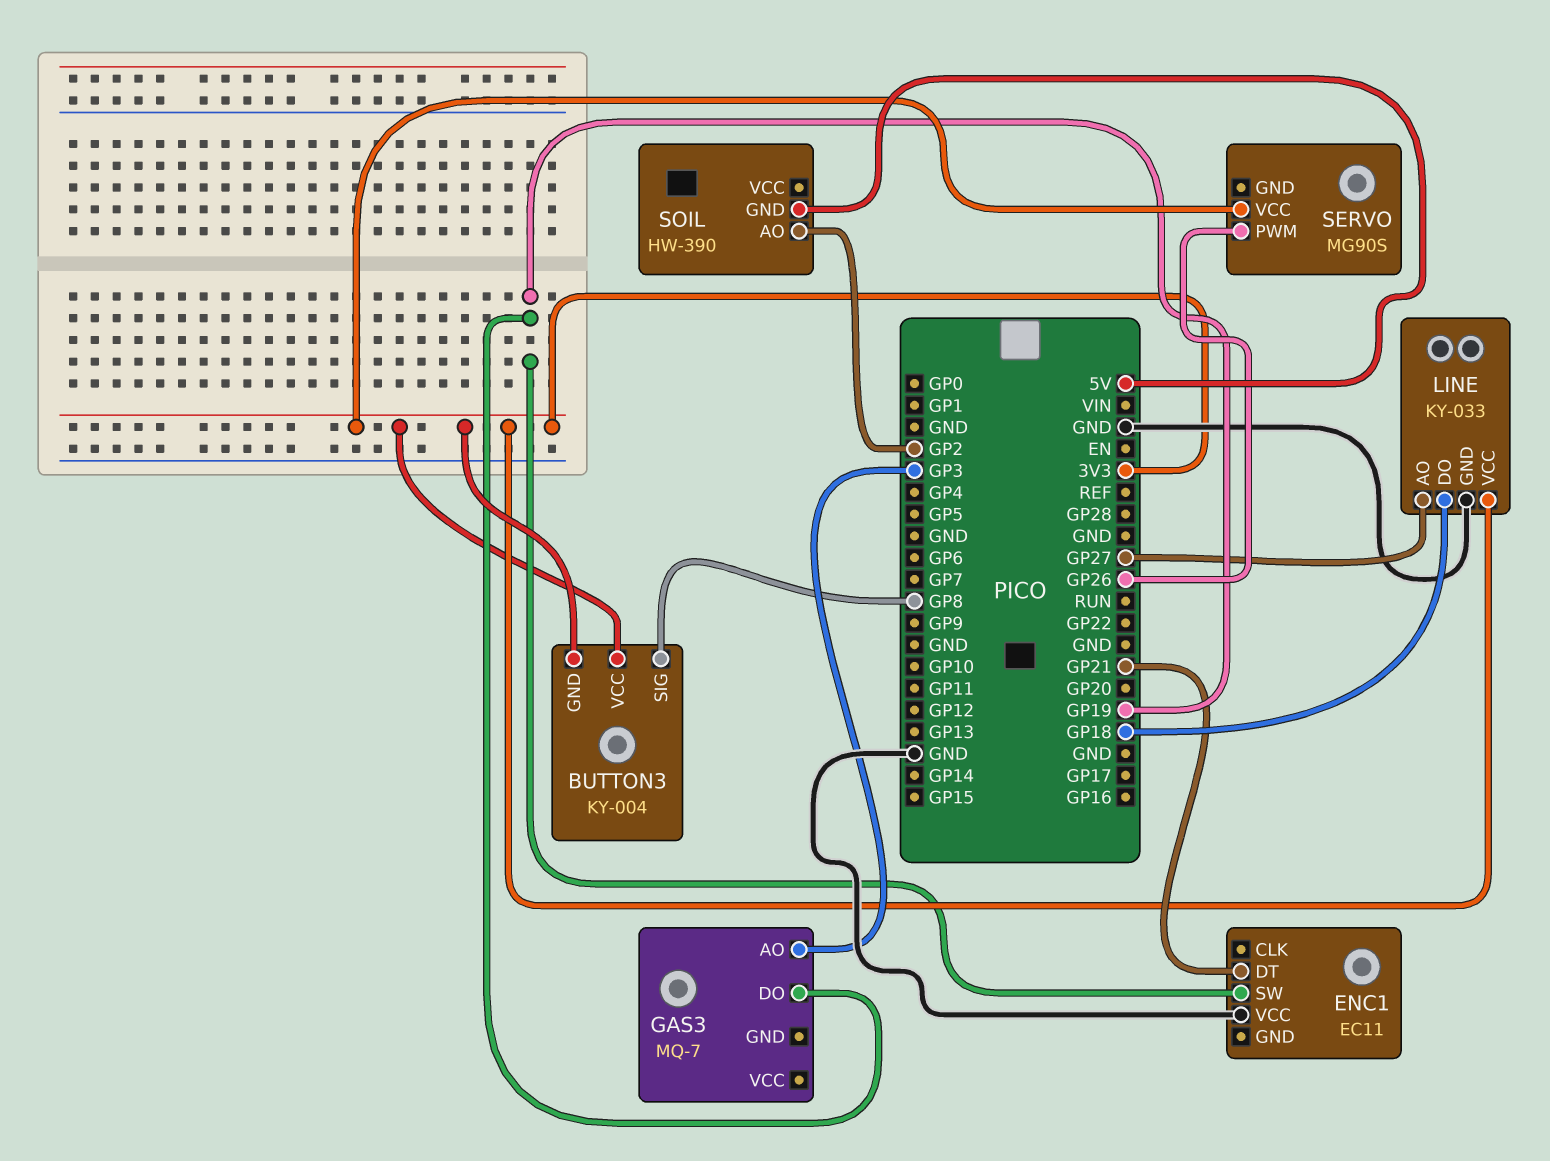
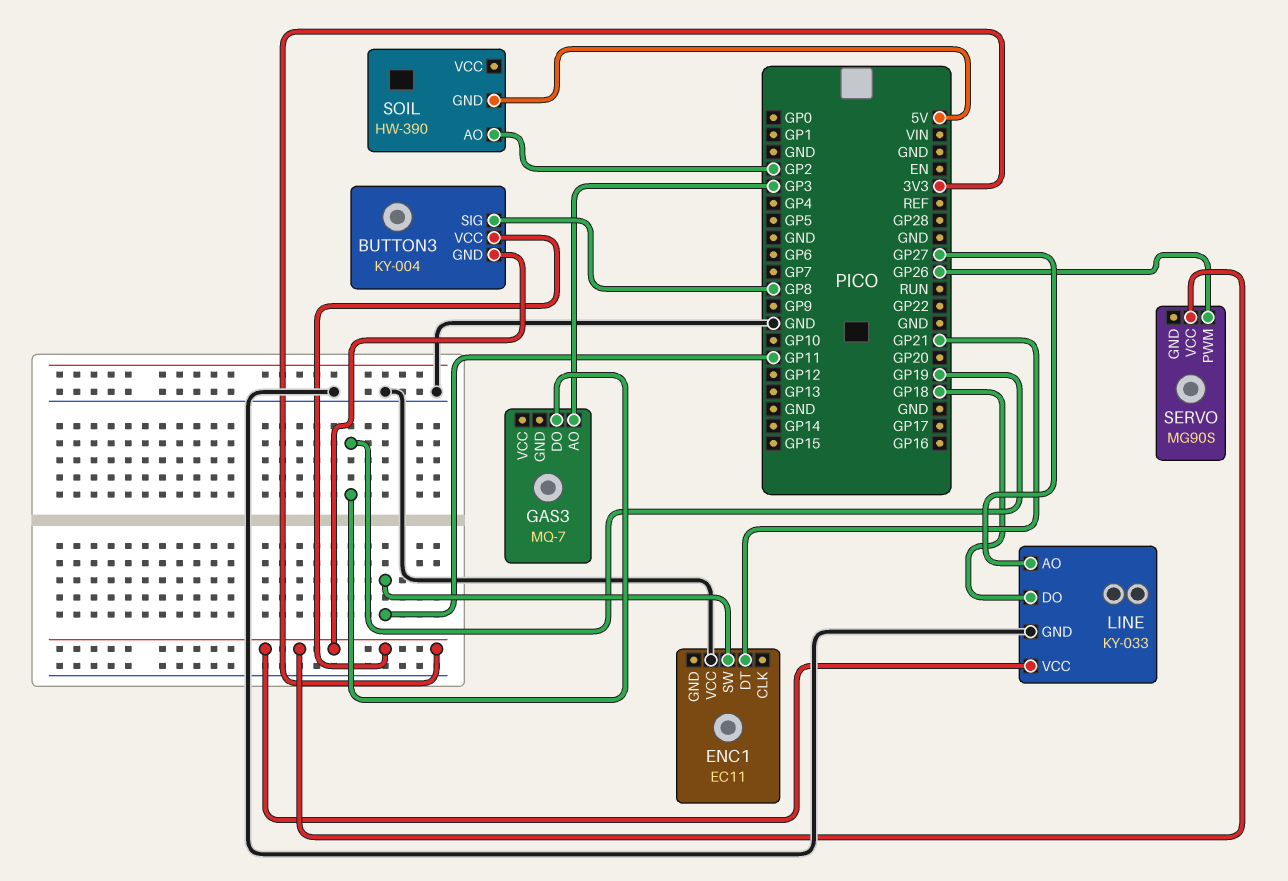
ENC1 pin SW: GP19 -> GP11

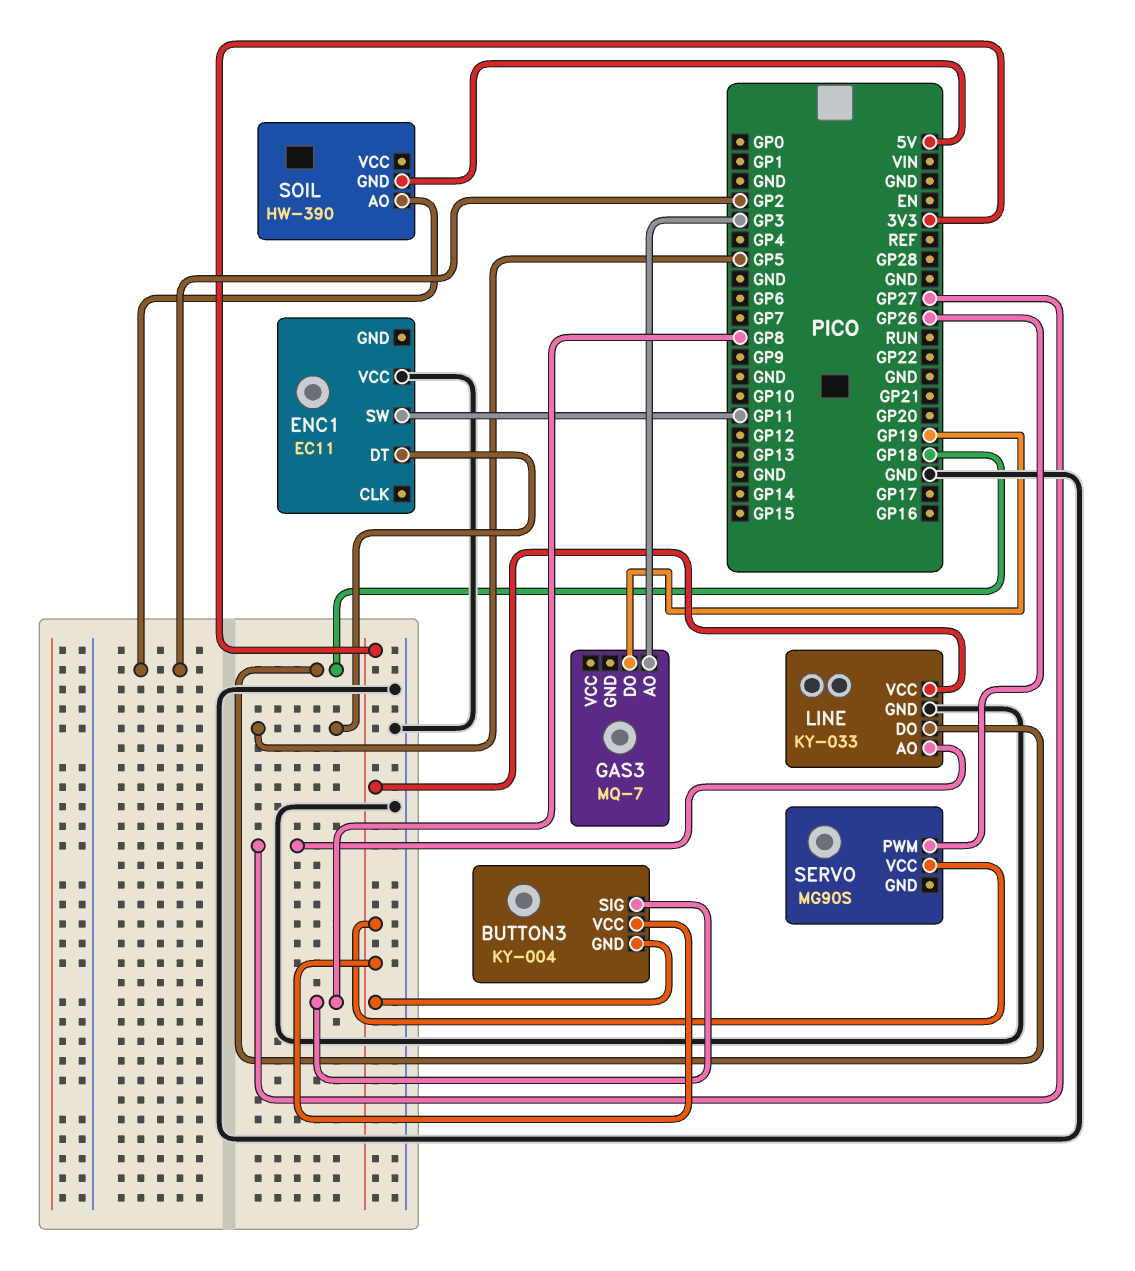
ENC1 pin DT: GP21 -> GP5

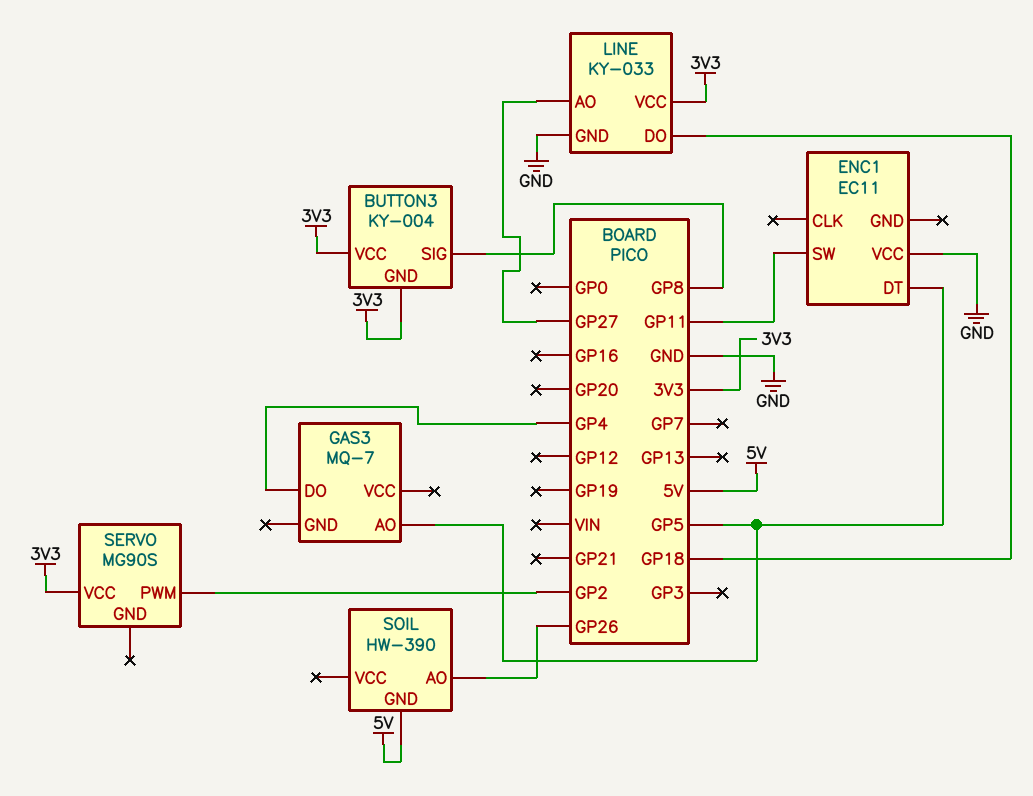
GAS3 pin AO: GP3 -> GP5
GAS3 pin DO: GP19 -> GP4
SERVO pin PWM: GP26 -> GP2
SOIL pin AO: GP2 -> GP26

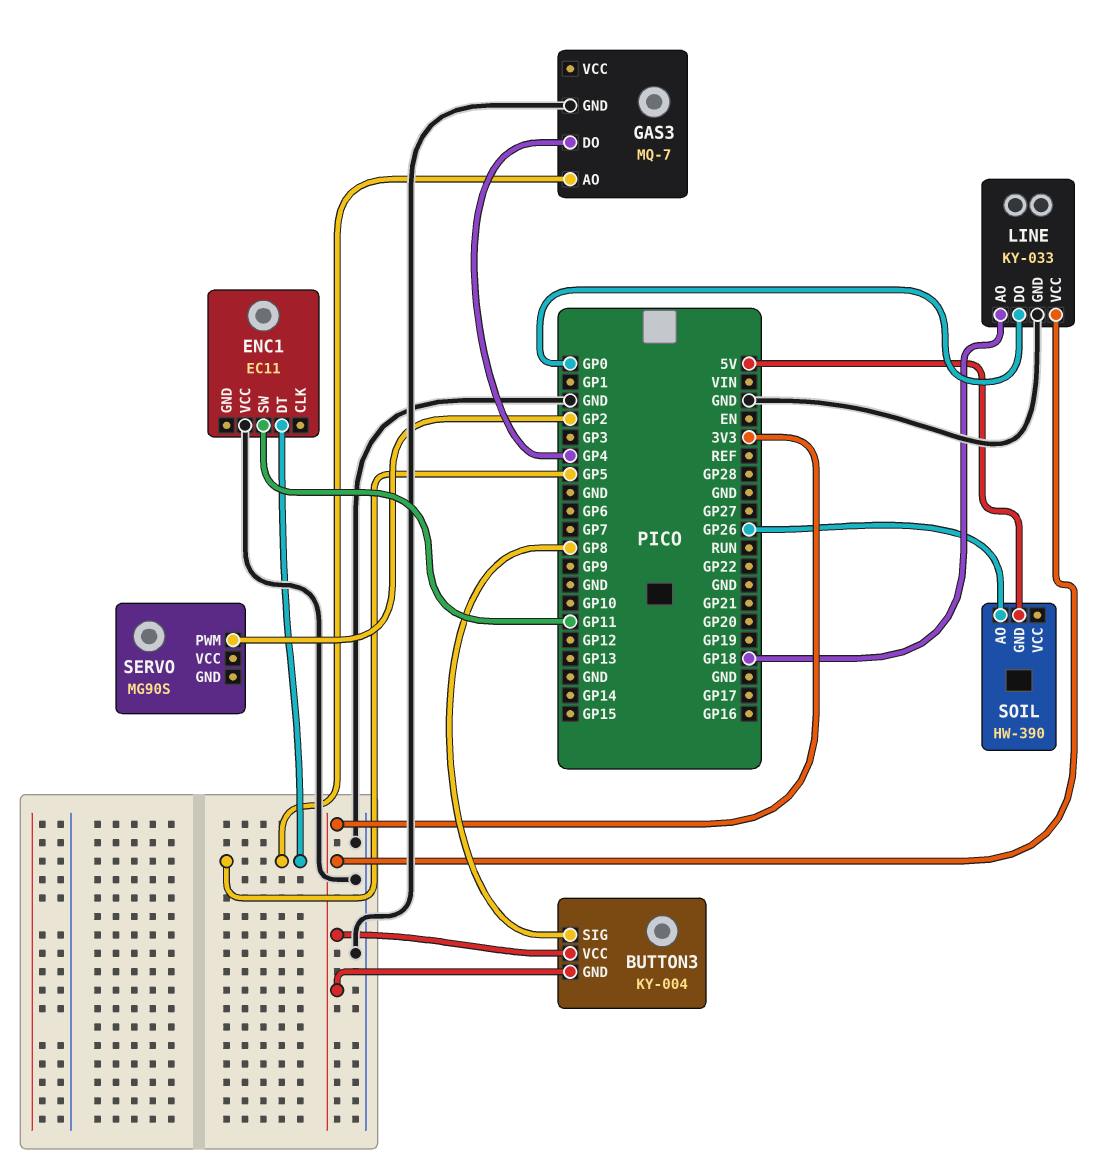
GAS3 pin GND: none -> GND
LINE pin AO: GP27 -> GP18
LINE pin DO: GP18 -> GP0
SERVO pin VCC: 3V3 -> none

